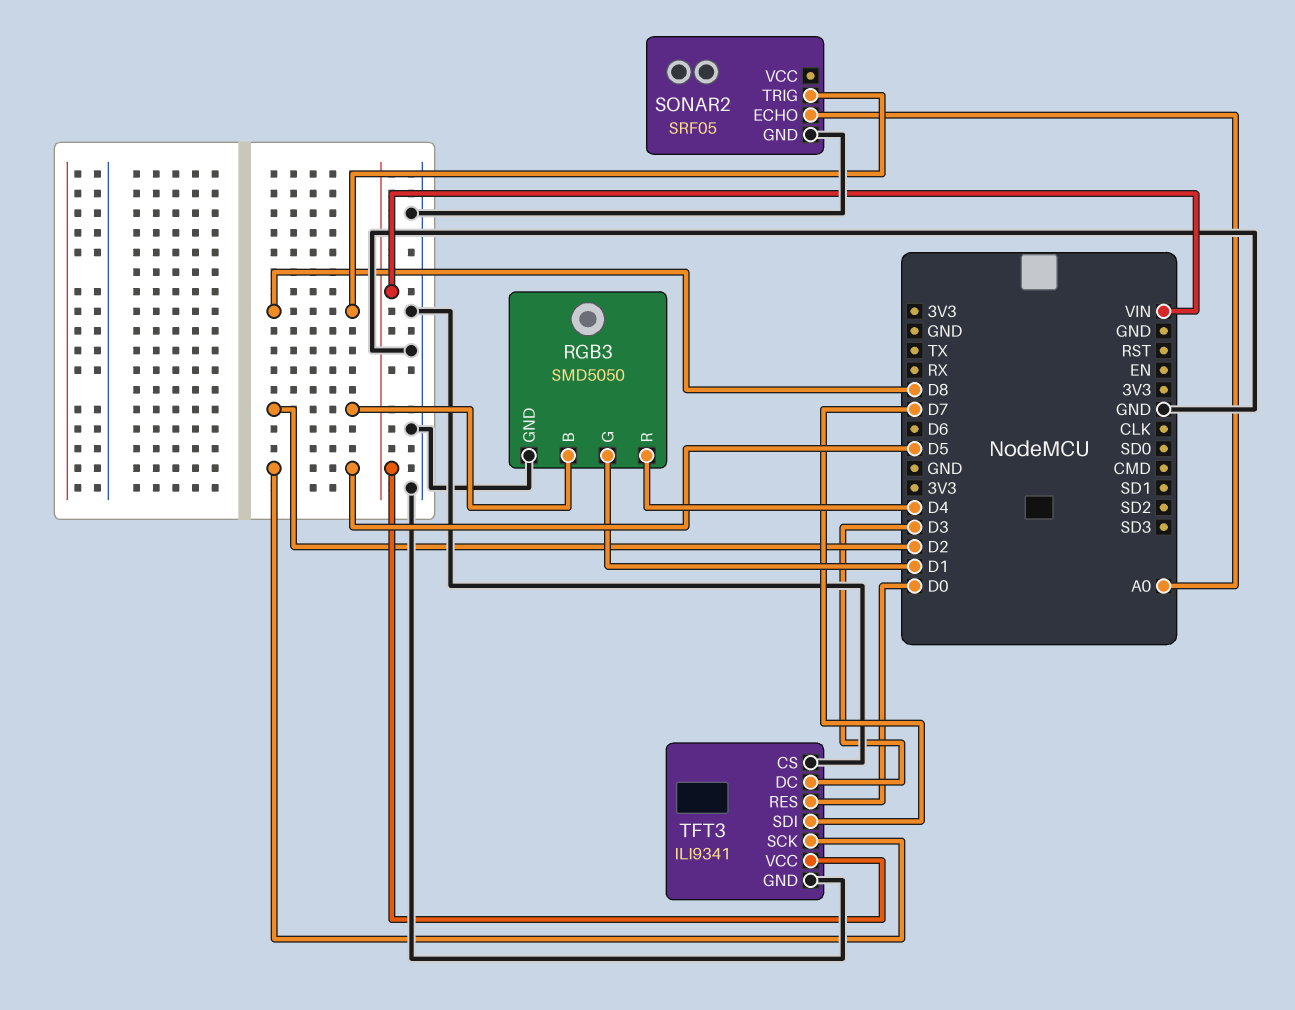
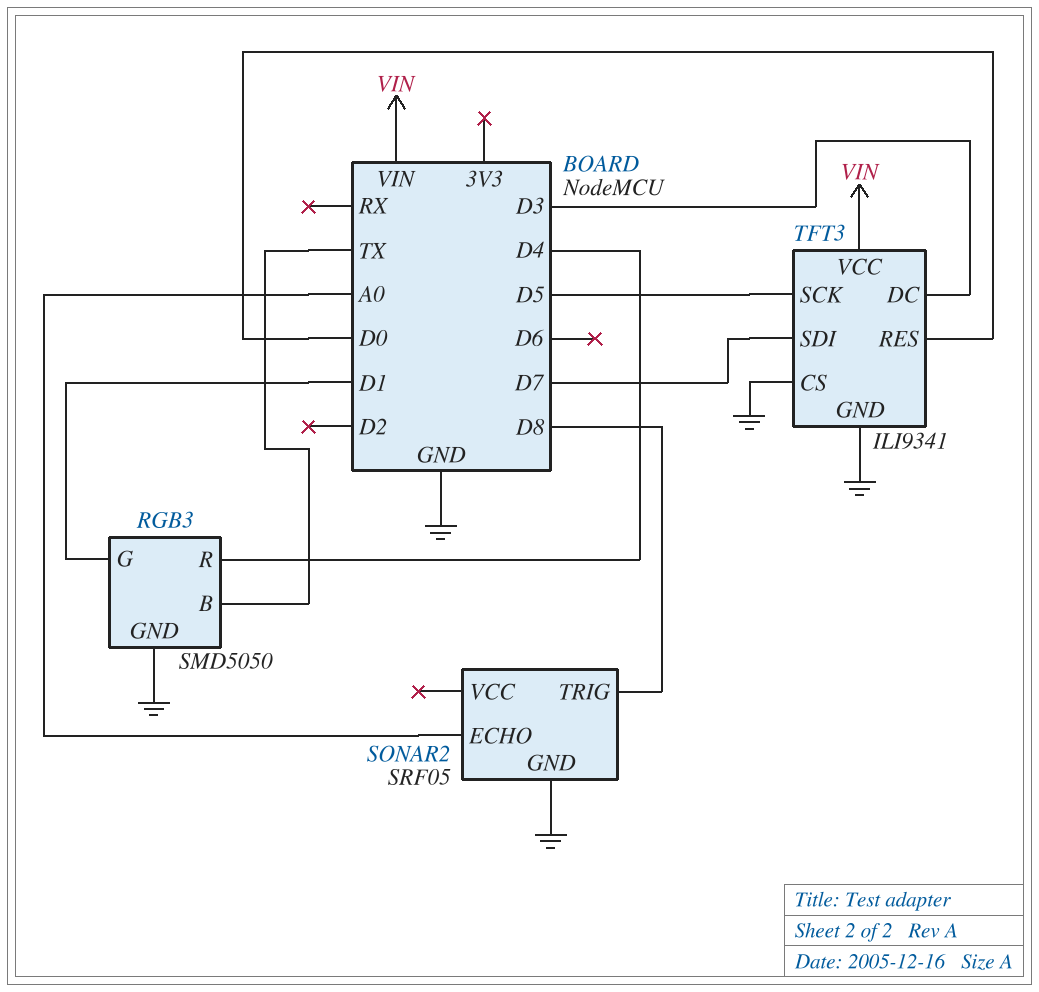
RGB3 pin B: D2 -> TX

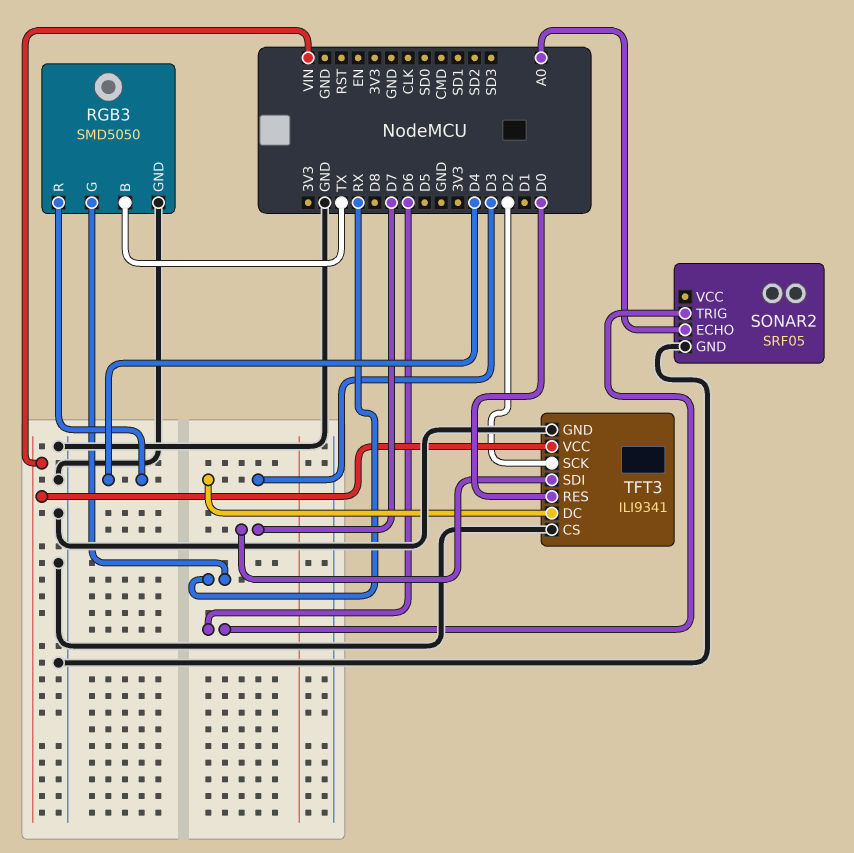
RGB3 pin G: D1 -> RX
SONAR2 pin TRIG: D8 -> D6
TFT3 pin SCK: D5 -> D2

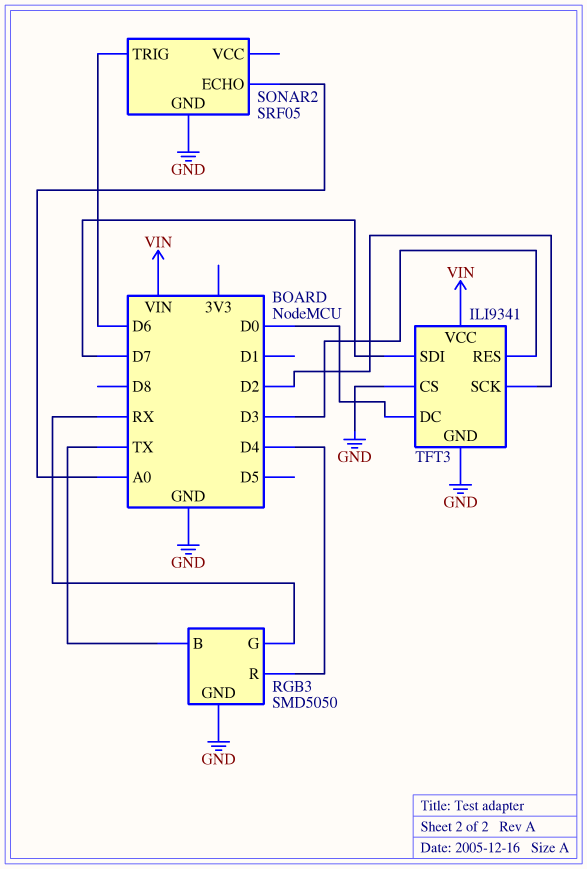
TFT3 pin DC: D3 -> D0
TFT3 pin RES: D0 -> D3

